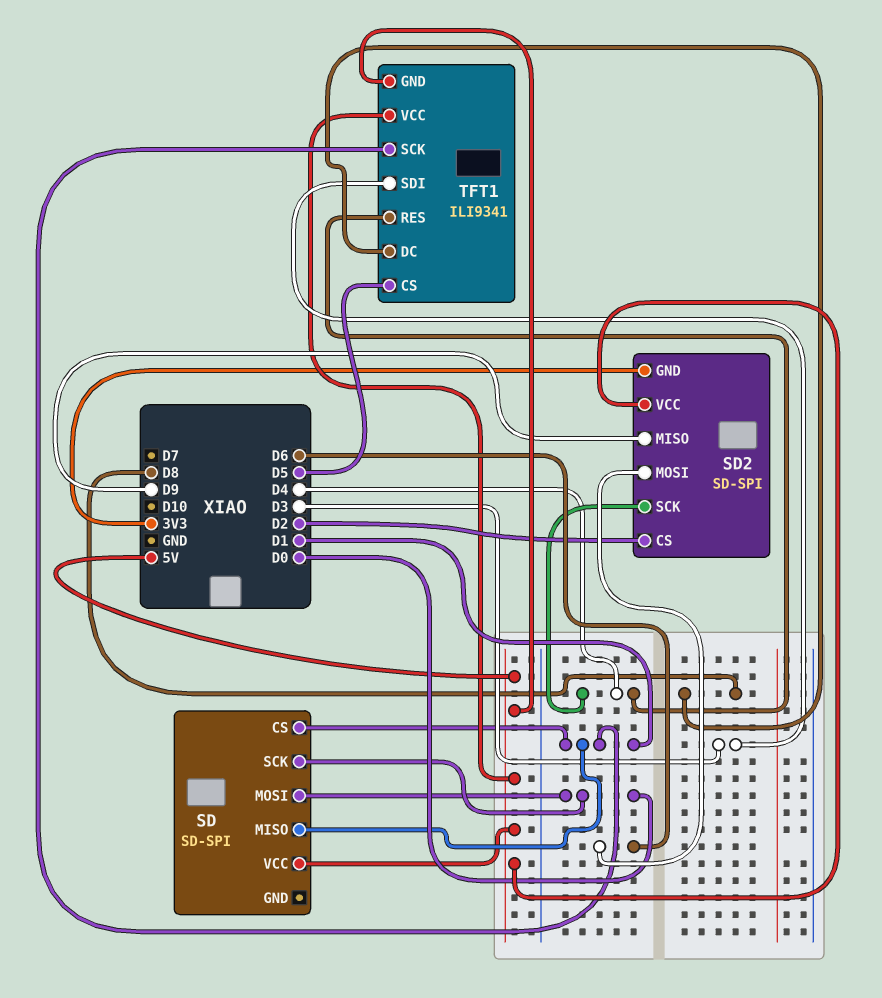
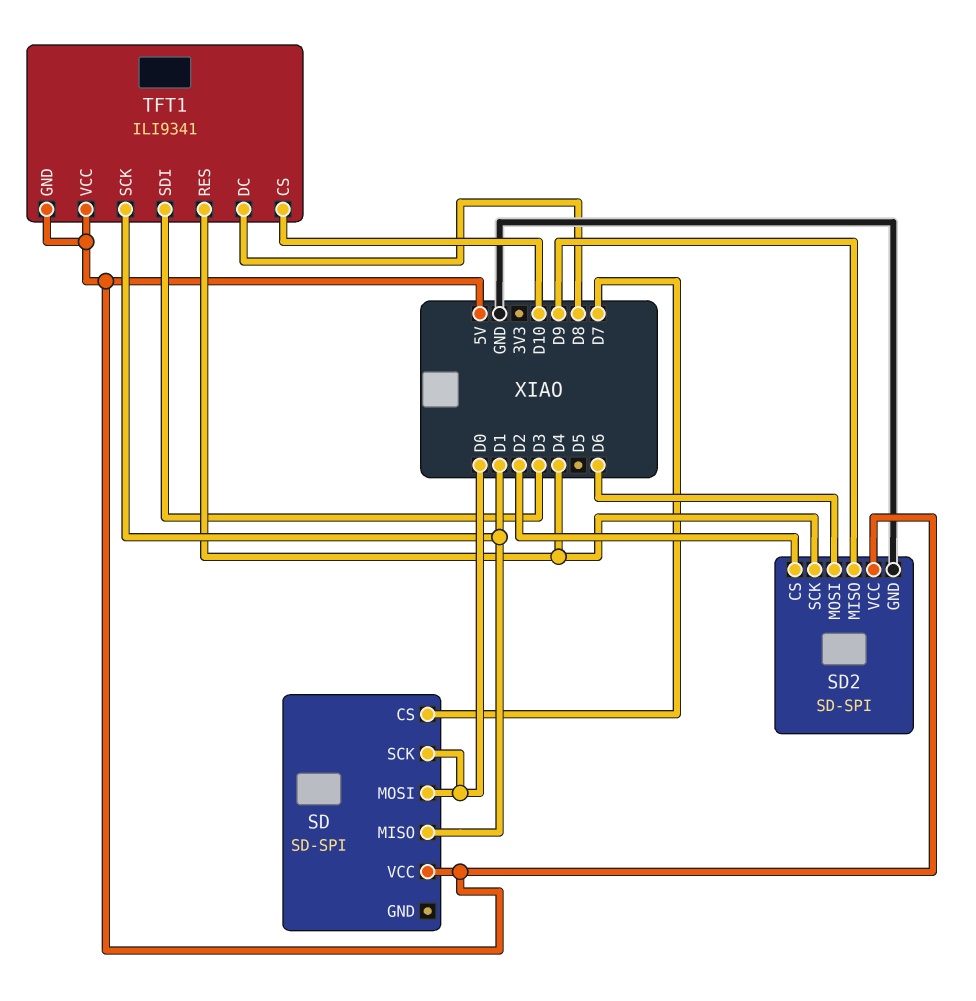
SD pin CS: D1 -> D7
SD2 pin GND: 3V3 -> GND
TFT1 pin CS: D5 -> D10

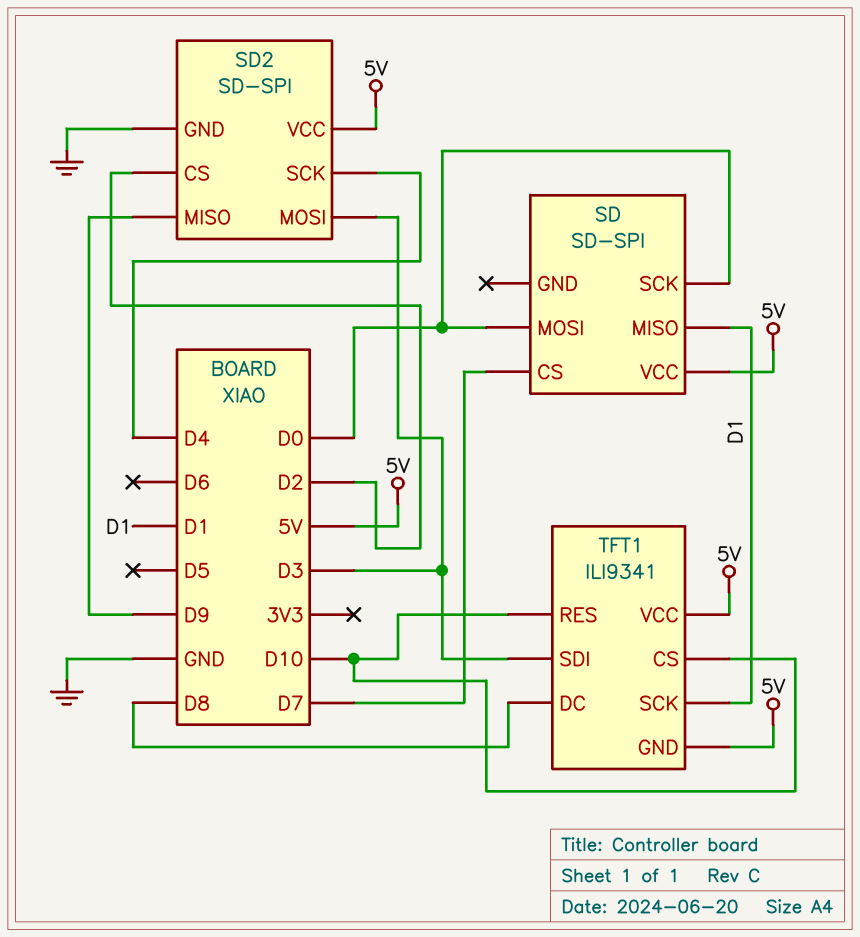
SD2 pin MOSI: D6 -> D3
TFT1 pin RES: D4 -> D10

